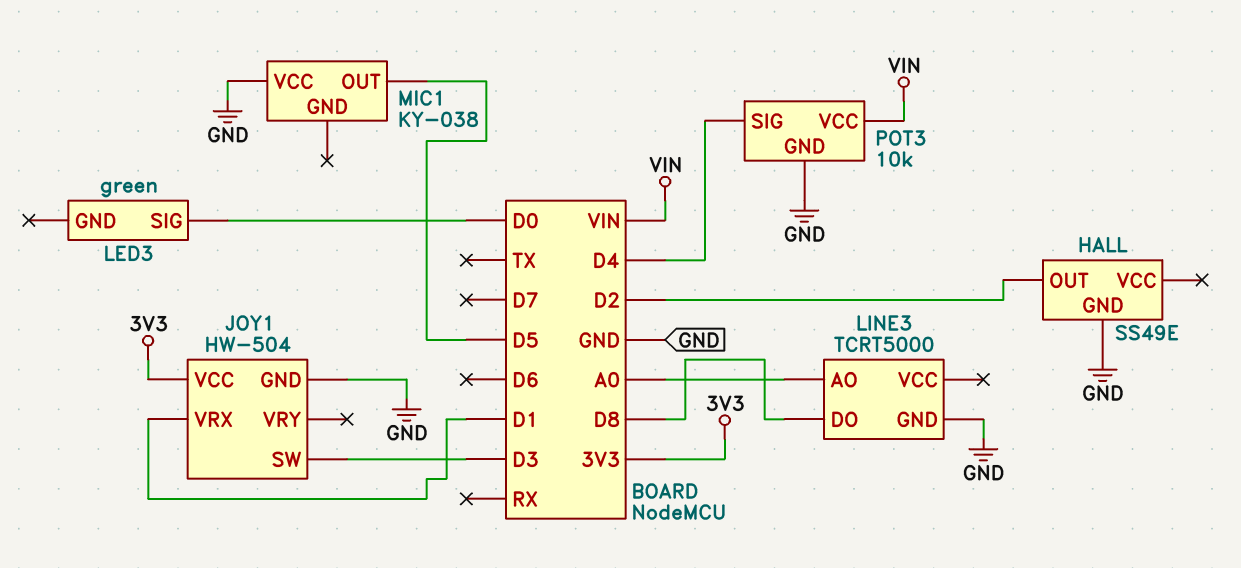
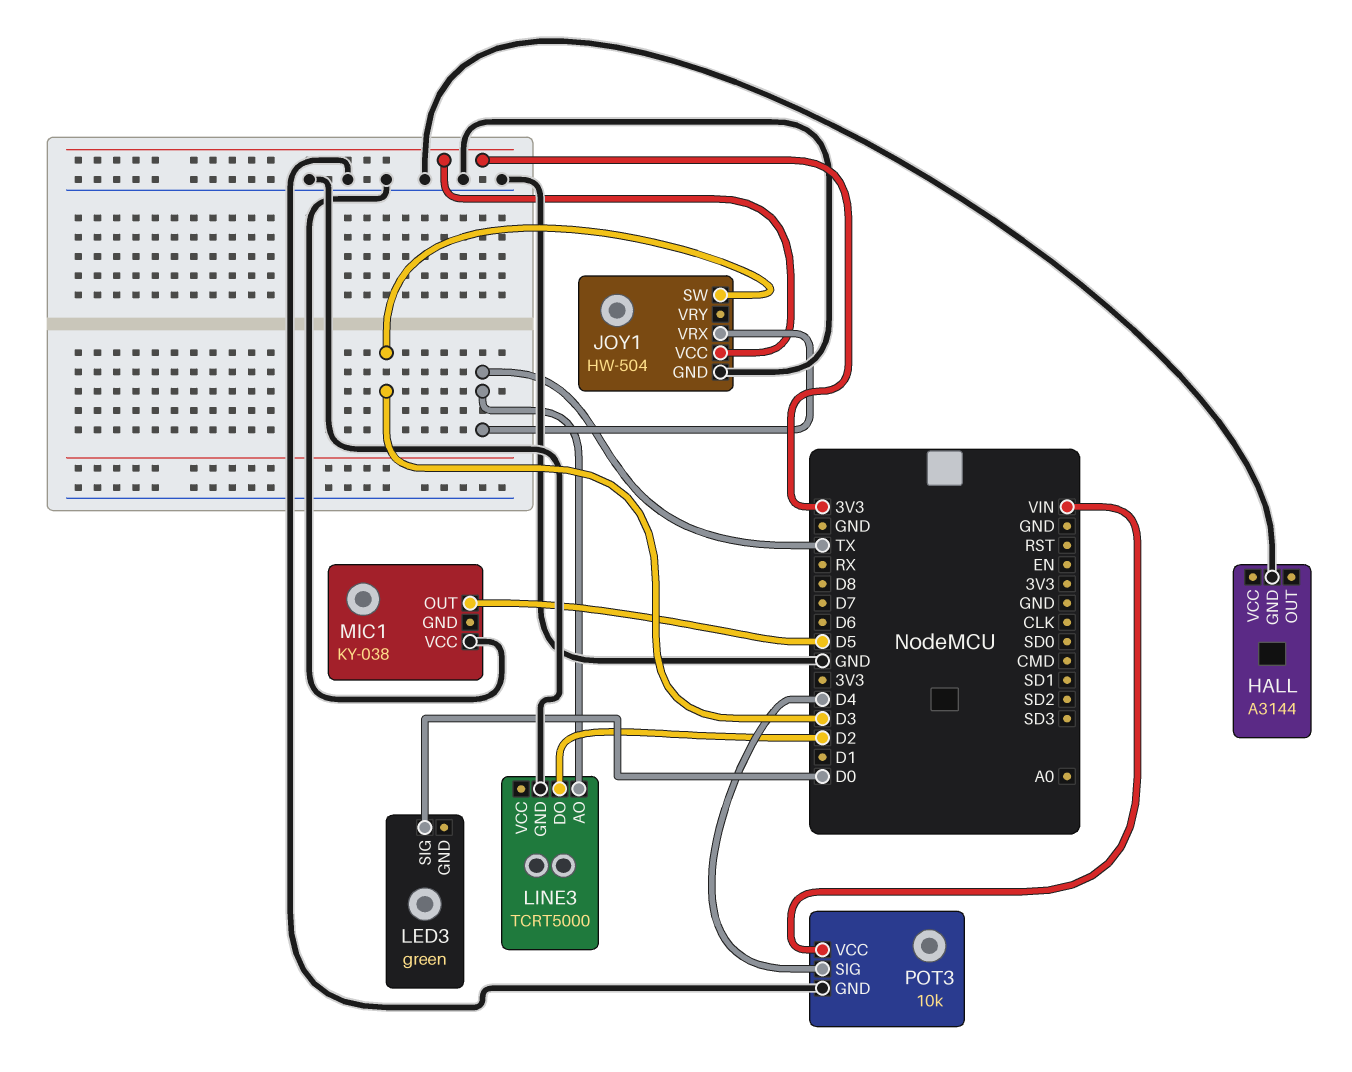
HALL: SS49E -> A3144
HALL pin OUT: D2 -> none
JOY1 pin VRX: D1 -> TX
LINE3 pin AO: A0 -> TX
LINE3 pin DO: D8 -> D2

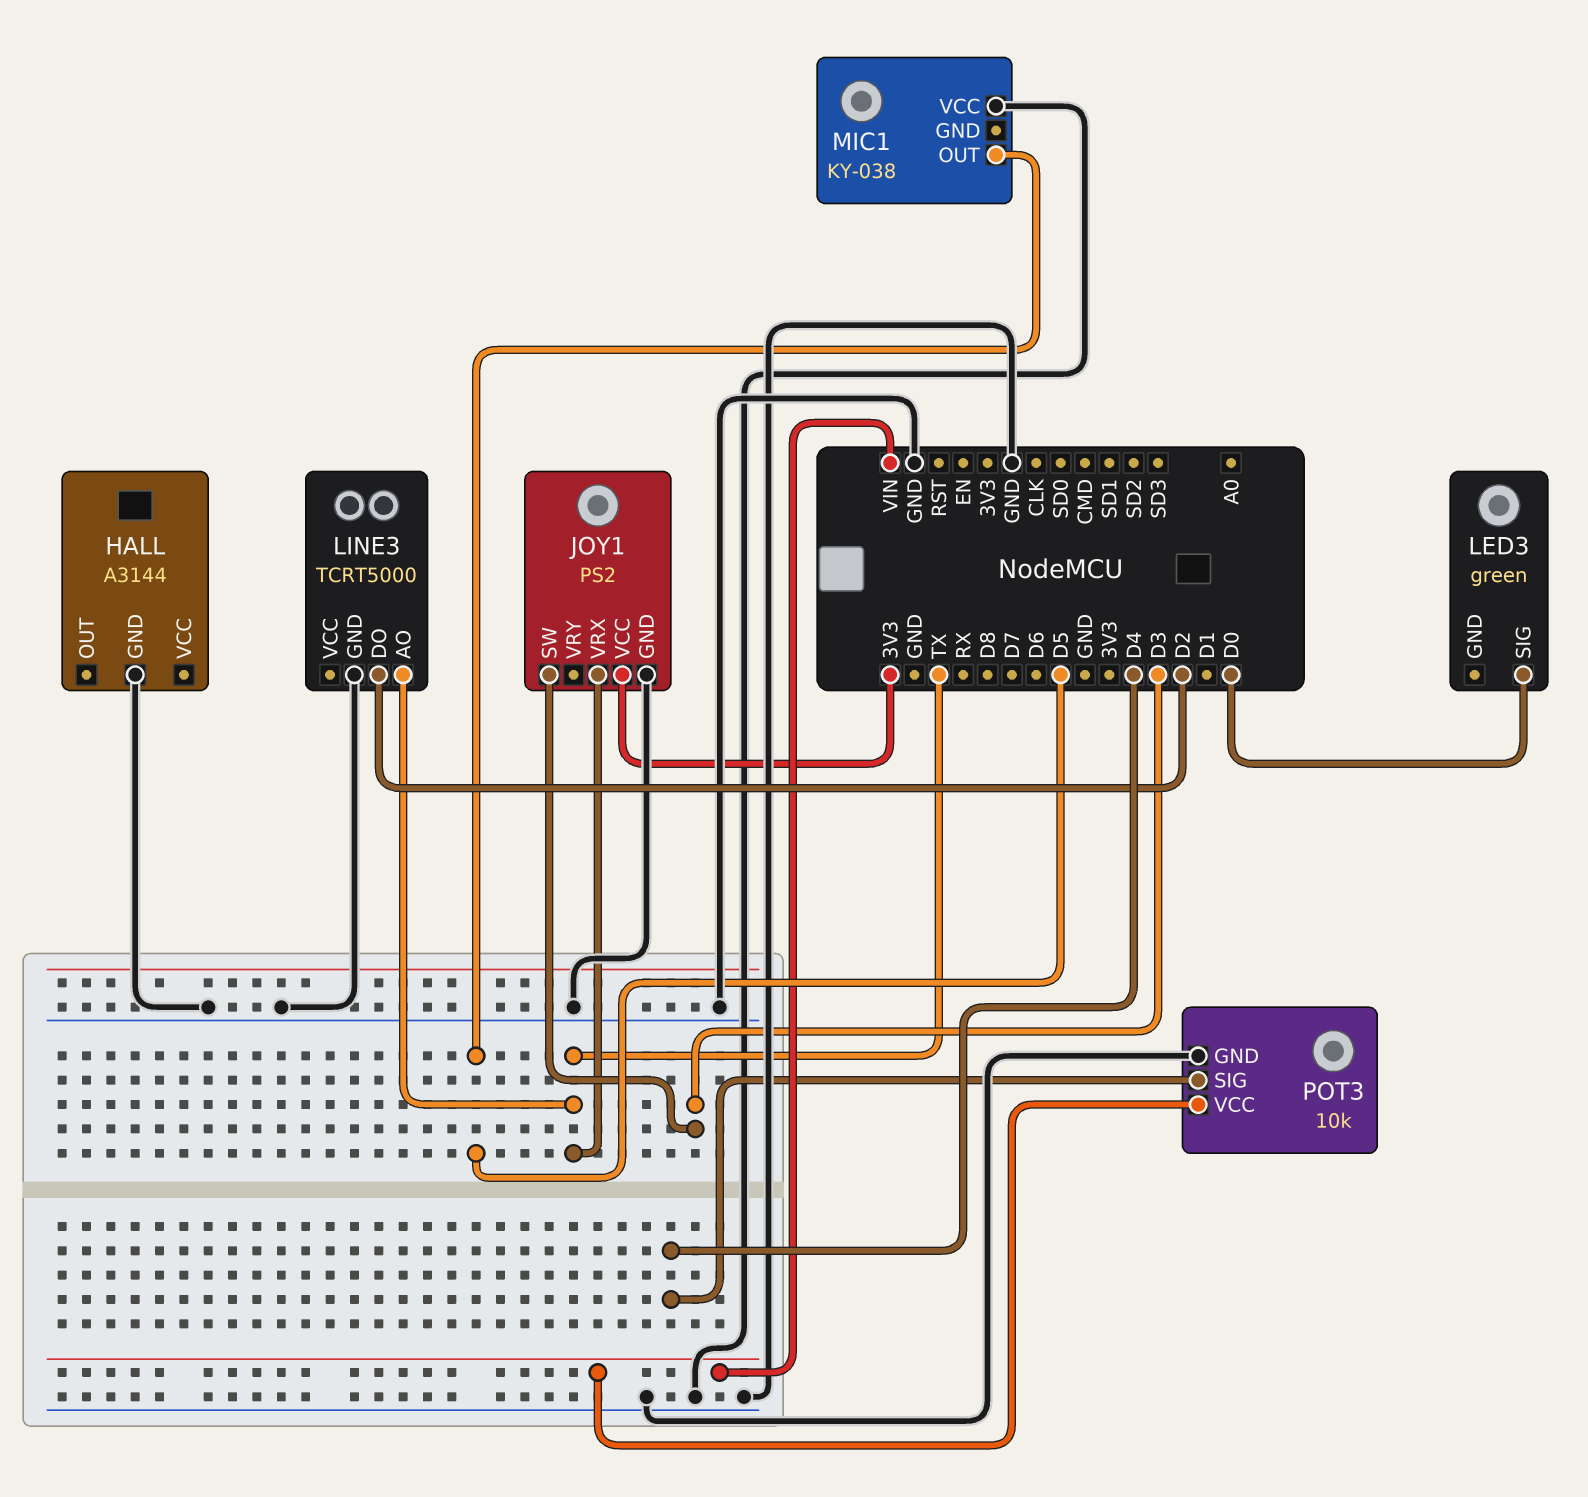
JOY1: HW-504 -> PS2

